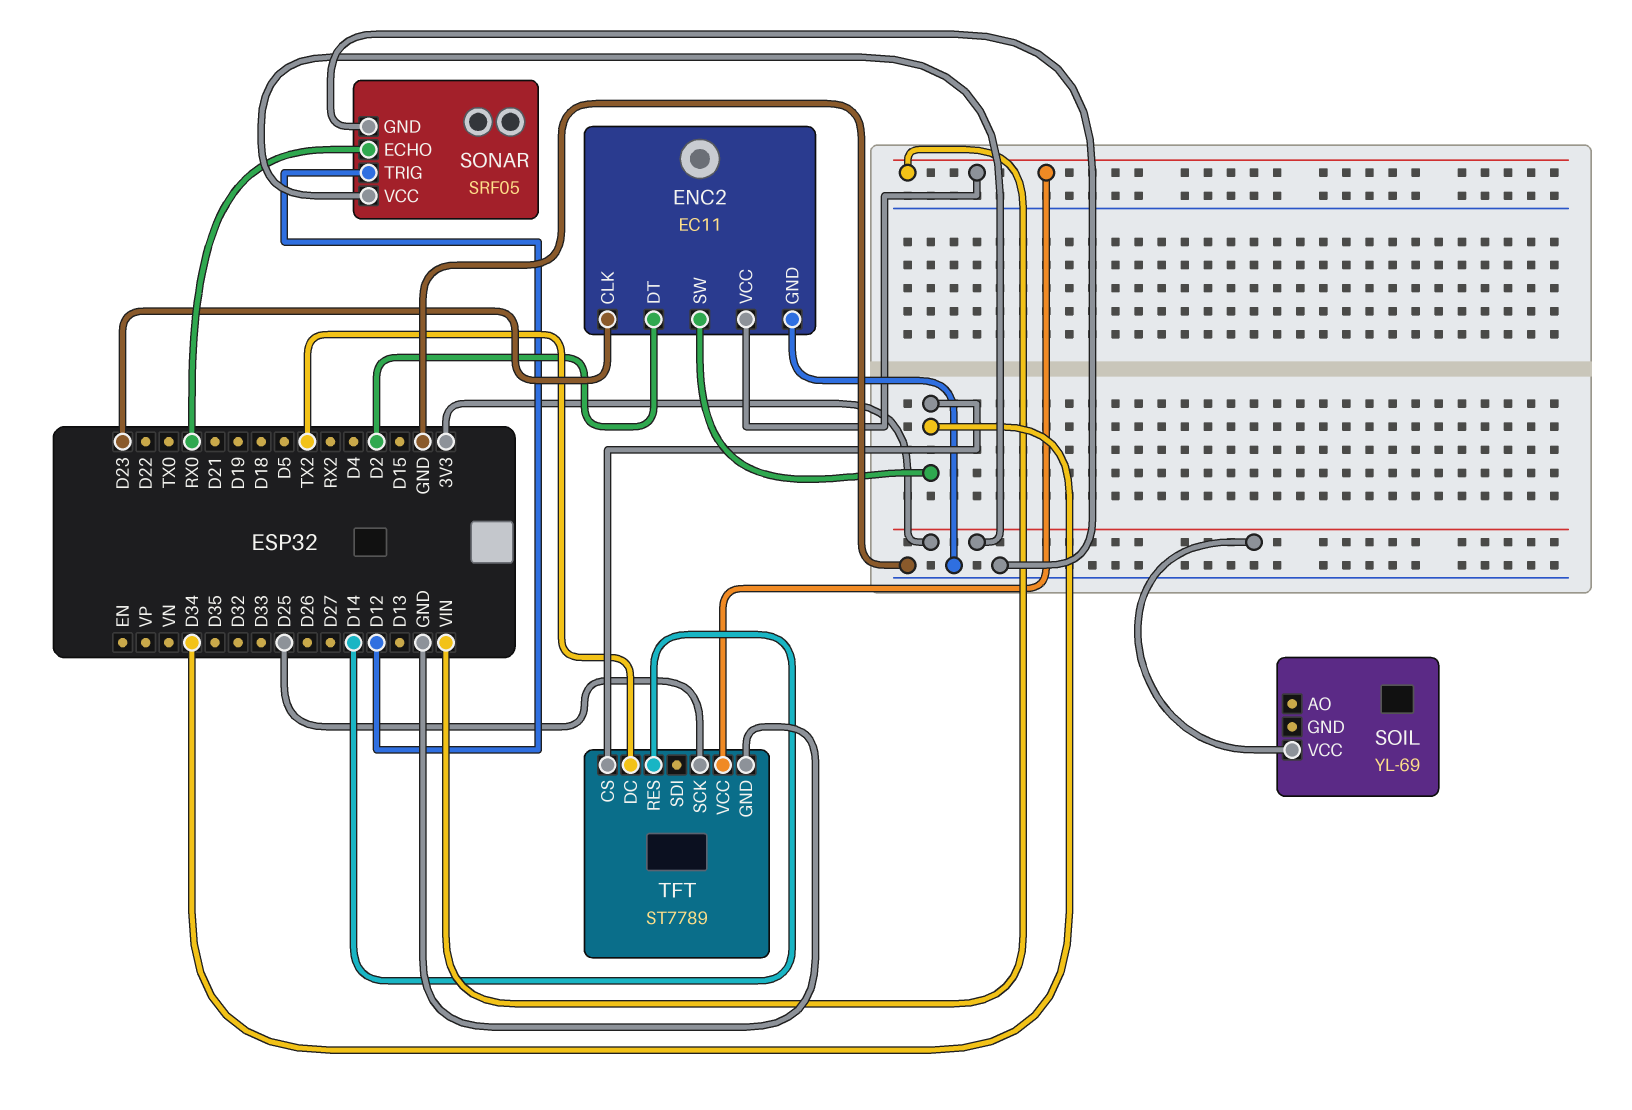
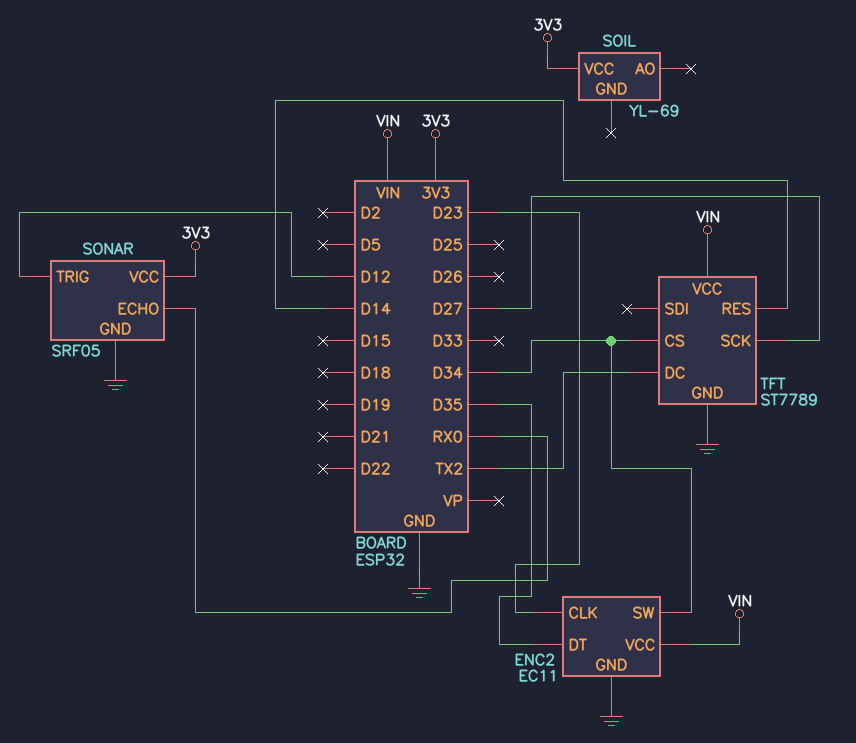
ENC2 pin DT: D2 -> D35
TFT pin SCK: D25 -> D27

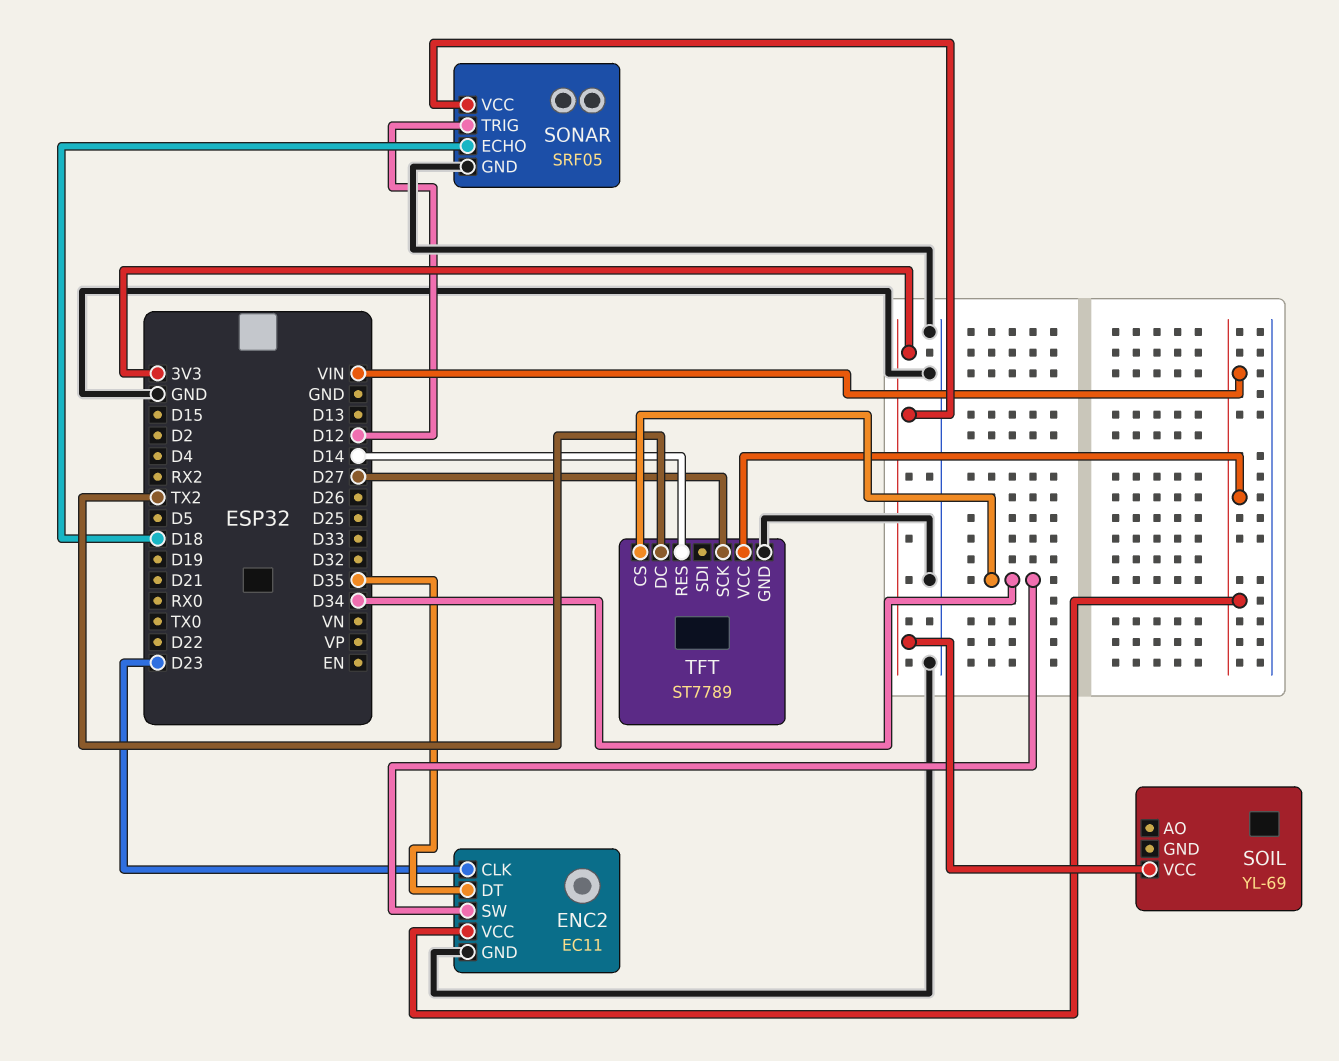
SONAR pin ECHO: RX0 -> D18

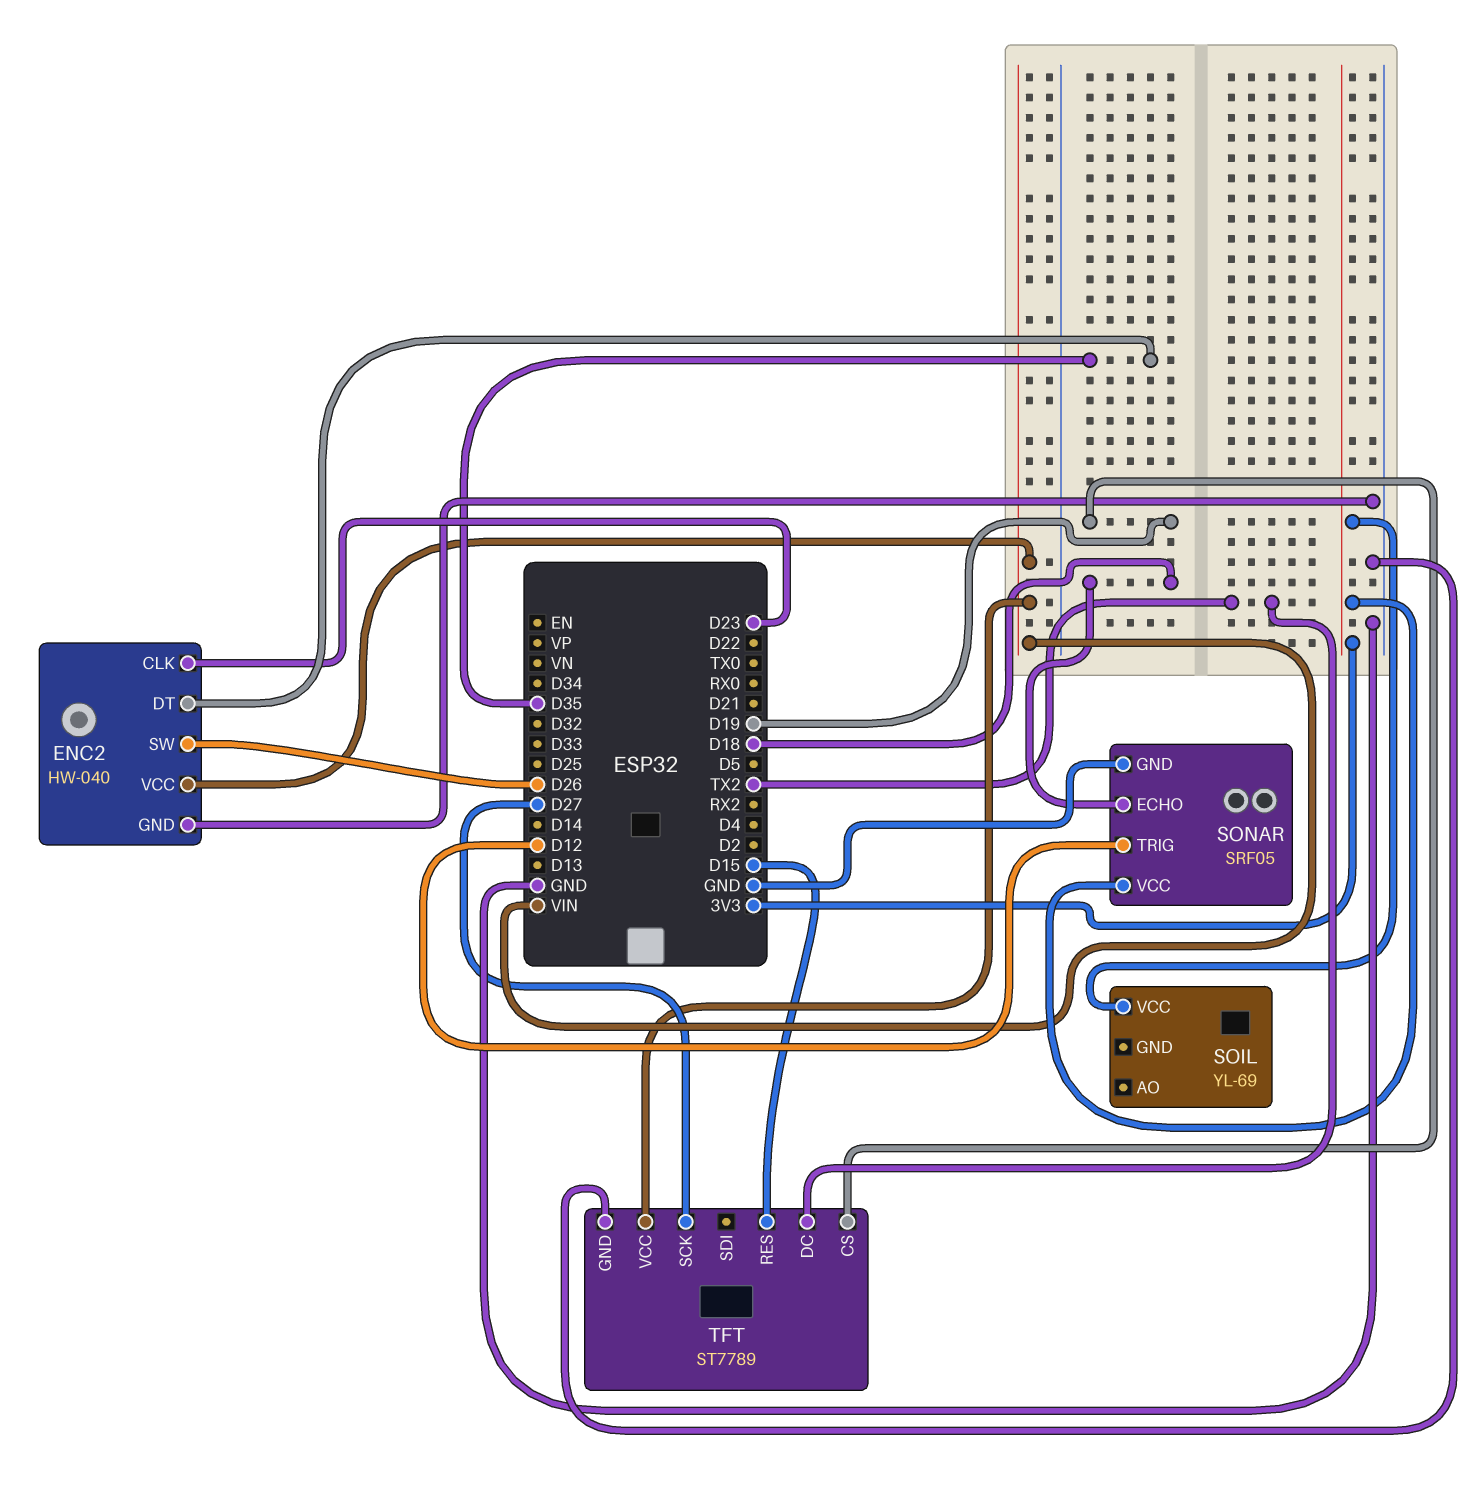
ENC2: EC11 -> HW-040
ENC2 pin SW: D34 -> D26
TFT pin CS: D34 -> D19
TFT pin RES: D14 -> D15

